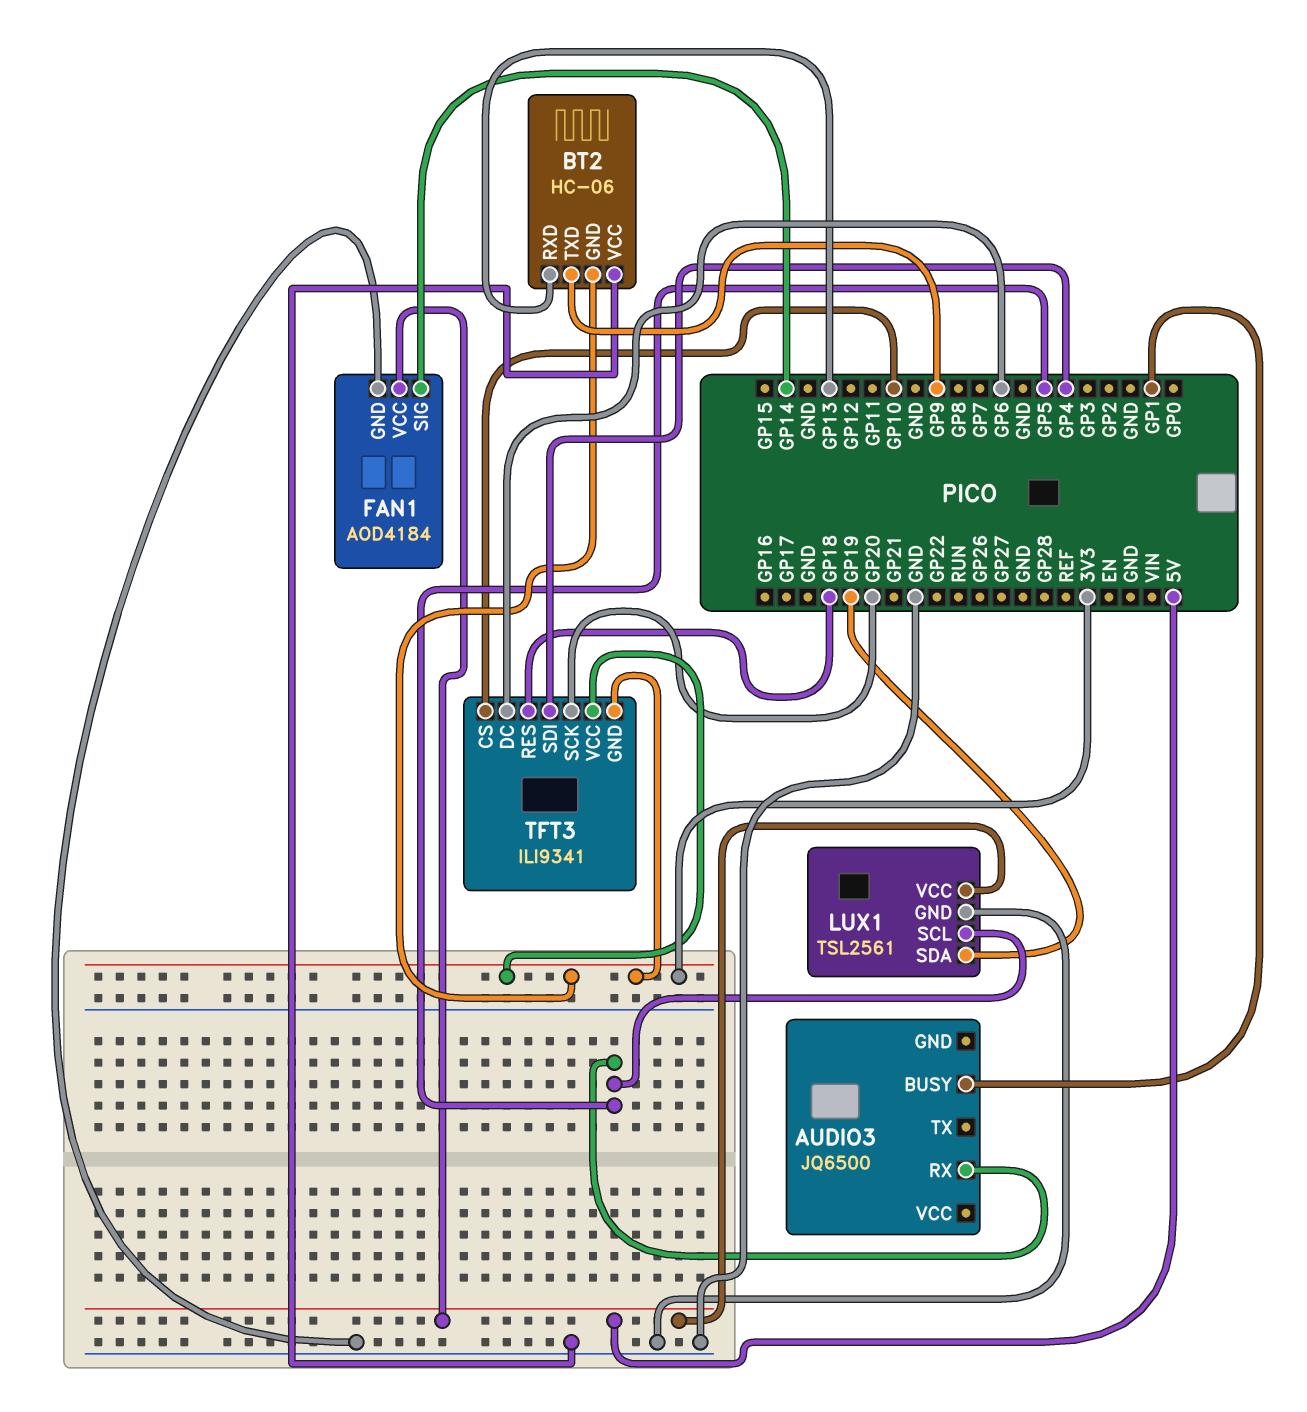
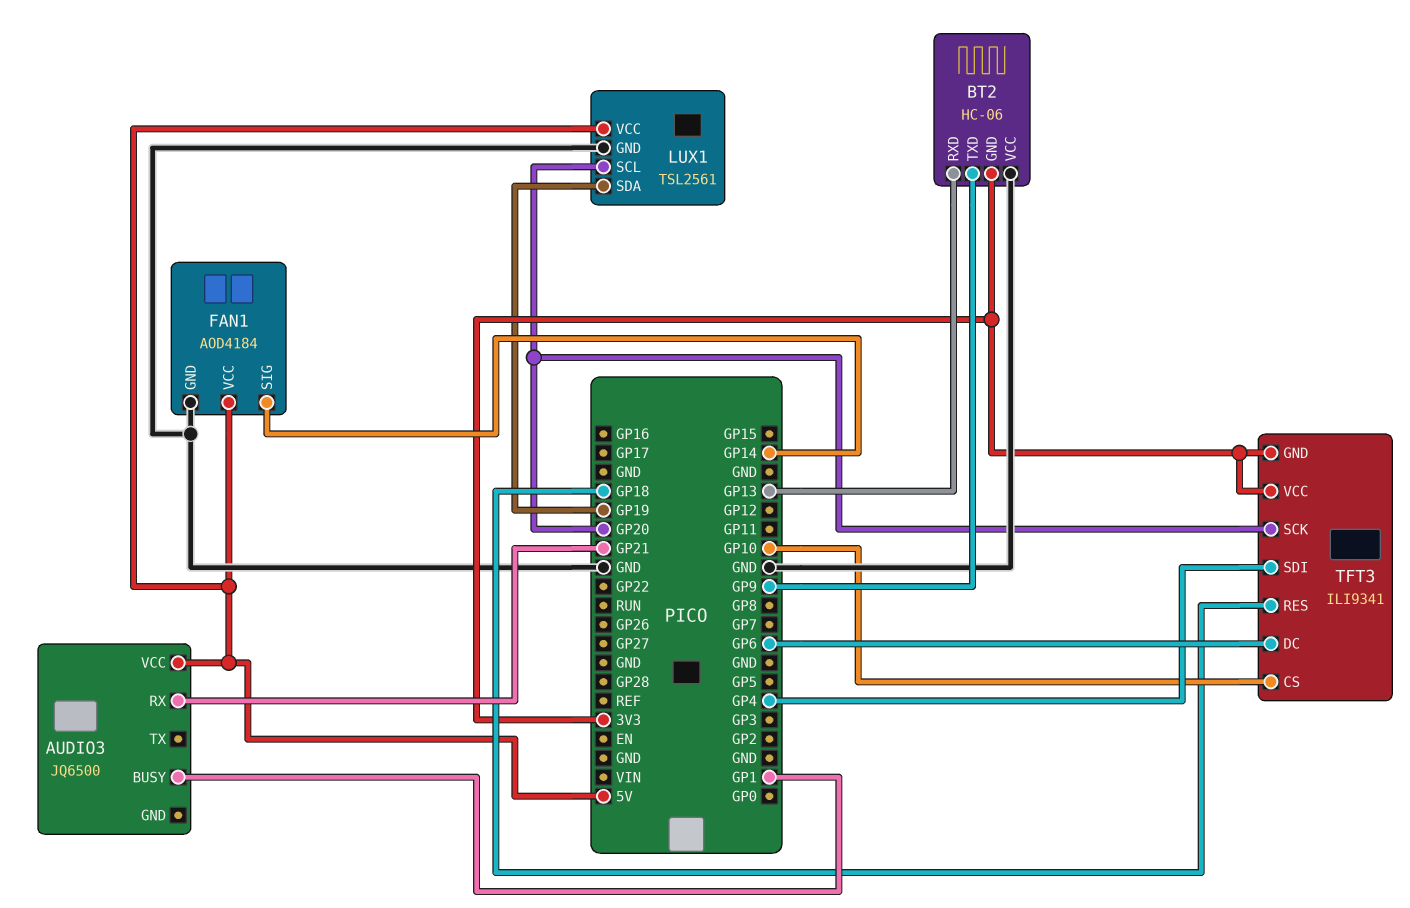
AUDIO3 pin RX: GP5 -> GP21
AUDIO3 pin VCC: none -> 5V
LUX1 pin SCL: GP5 -> GP20

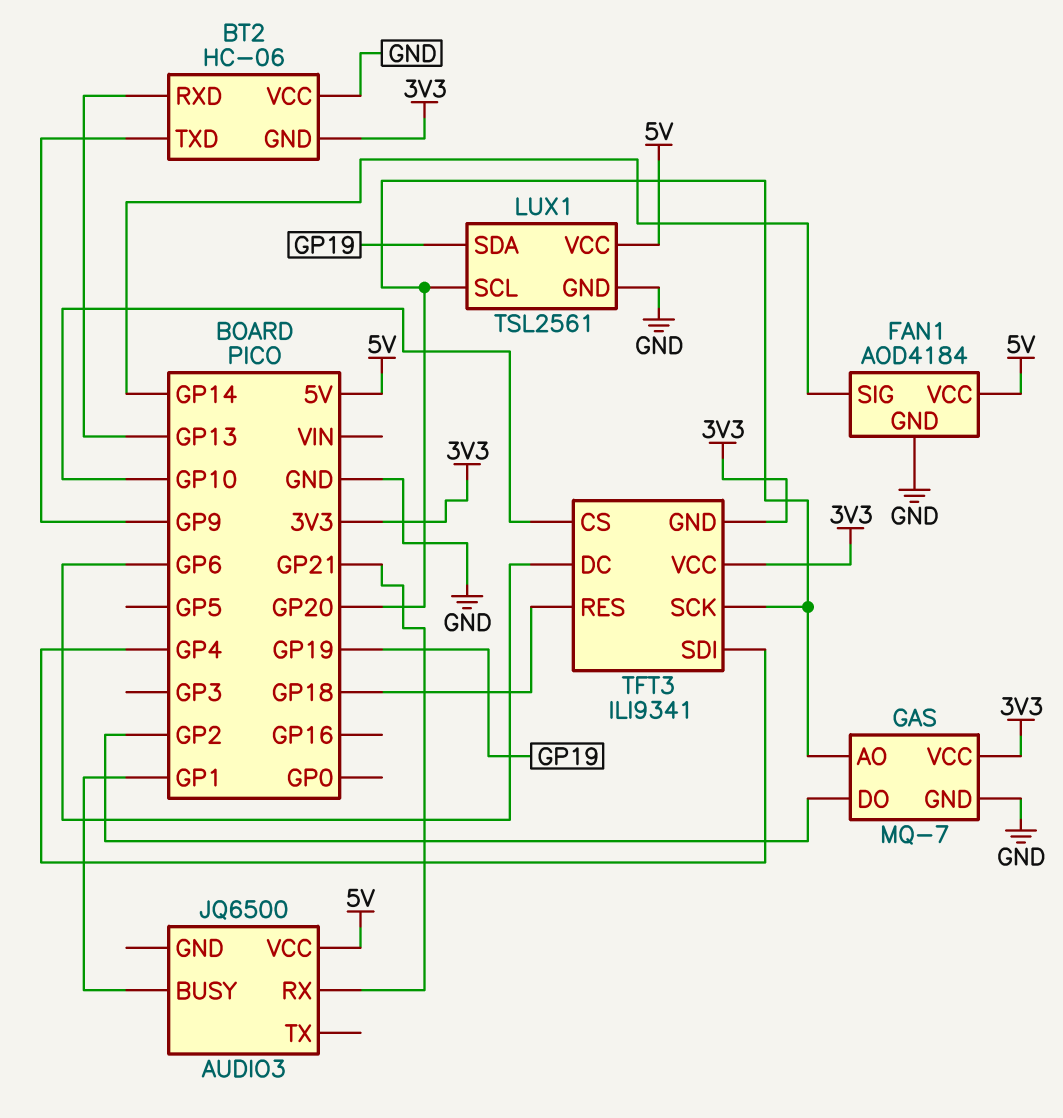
GAS: none -> MQ-7
GAS pin AO: none -> GP20
GAS pin DO: none -> GP2
GAS pin GND: none -> GND
GAS pin VCC: none -> 3V3

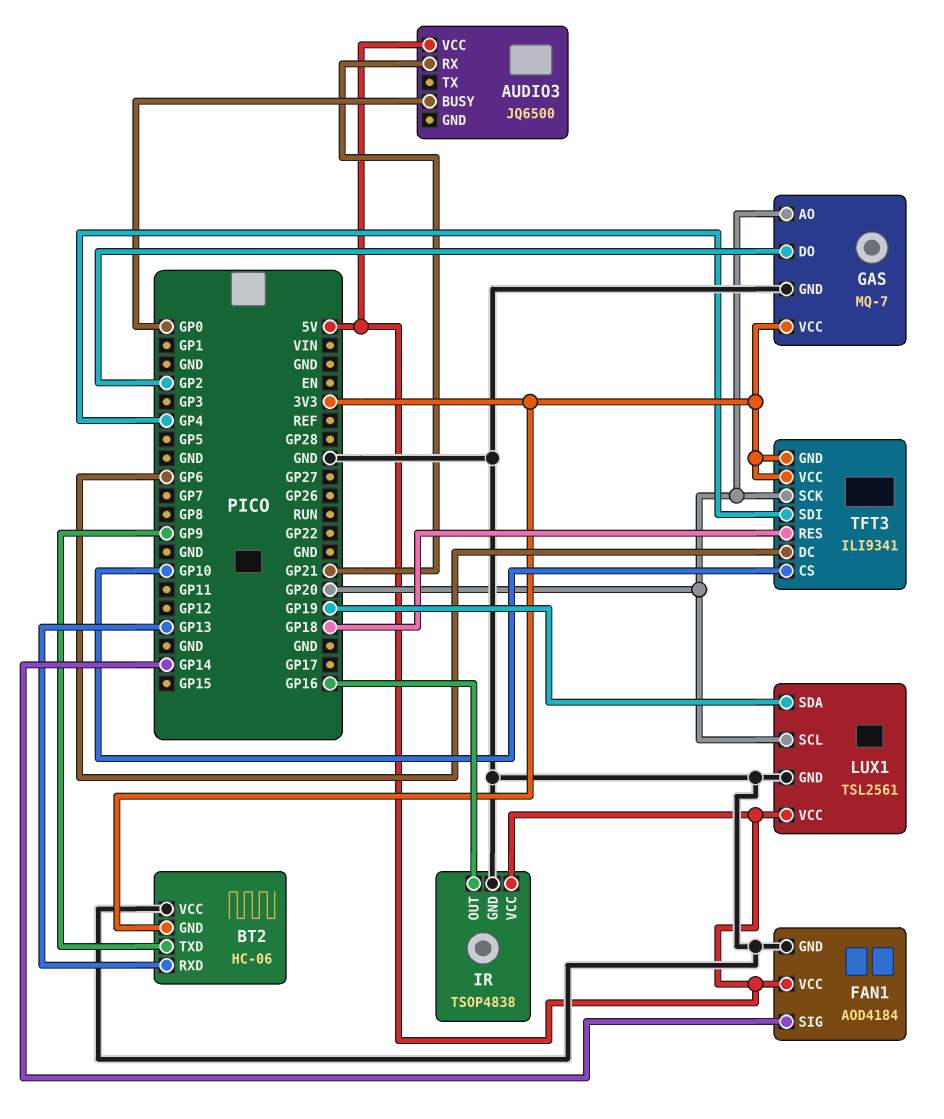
AUDIO3 pin BUSY: GP1 -> GP0
IR: none -> TSOP4838
IR pin GND: none -> GND
IR pin OUT: none -> GP16
IR pin VCC: none -> 5V

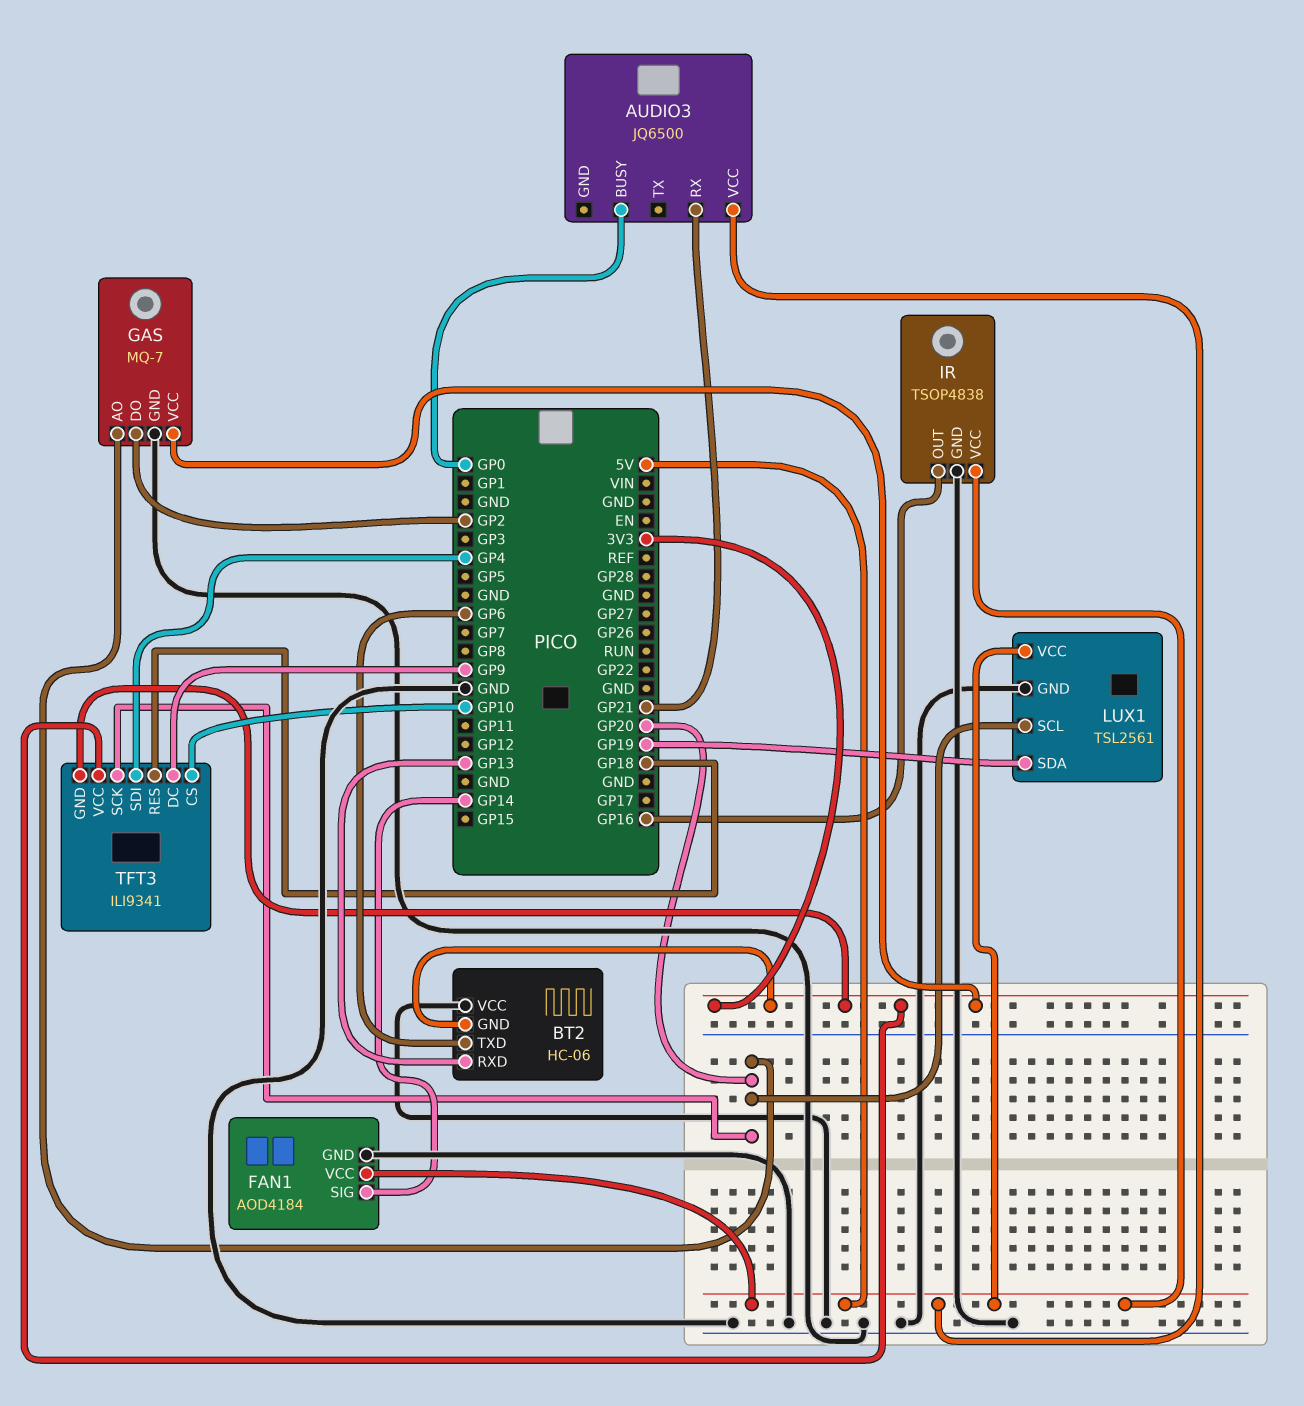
BT2 pin TXD: GP9 -> GP6
TFT3 pin DC: GP6 -> GP9

